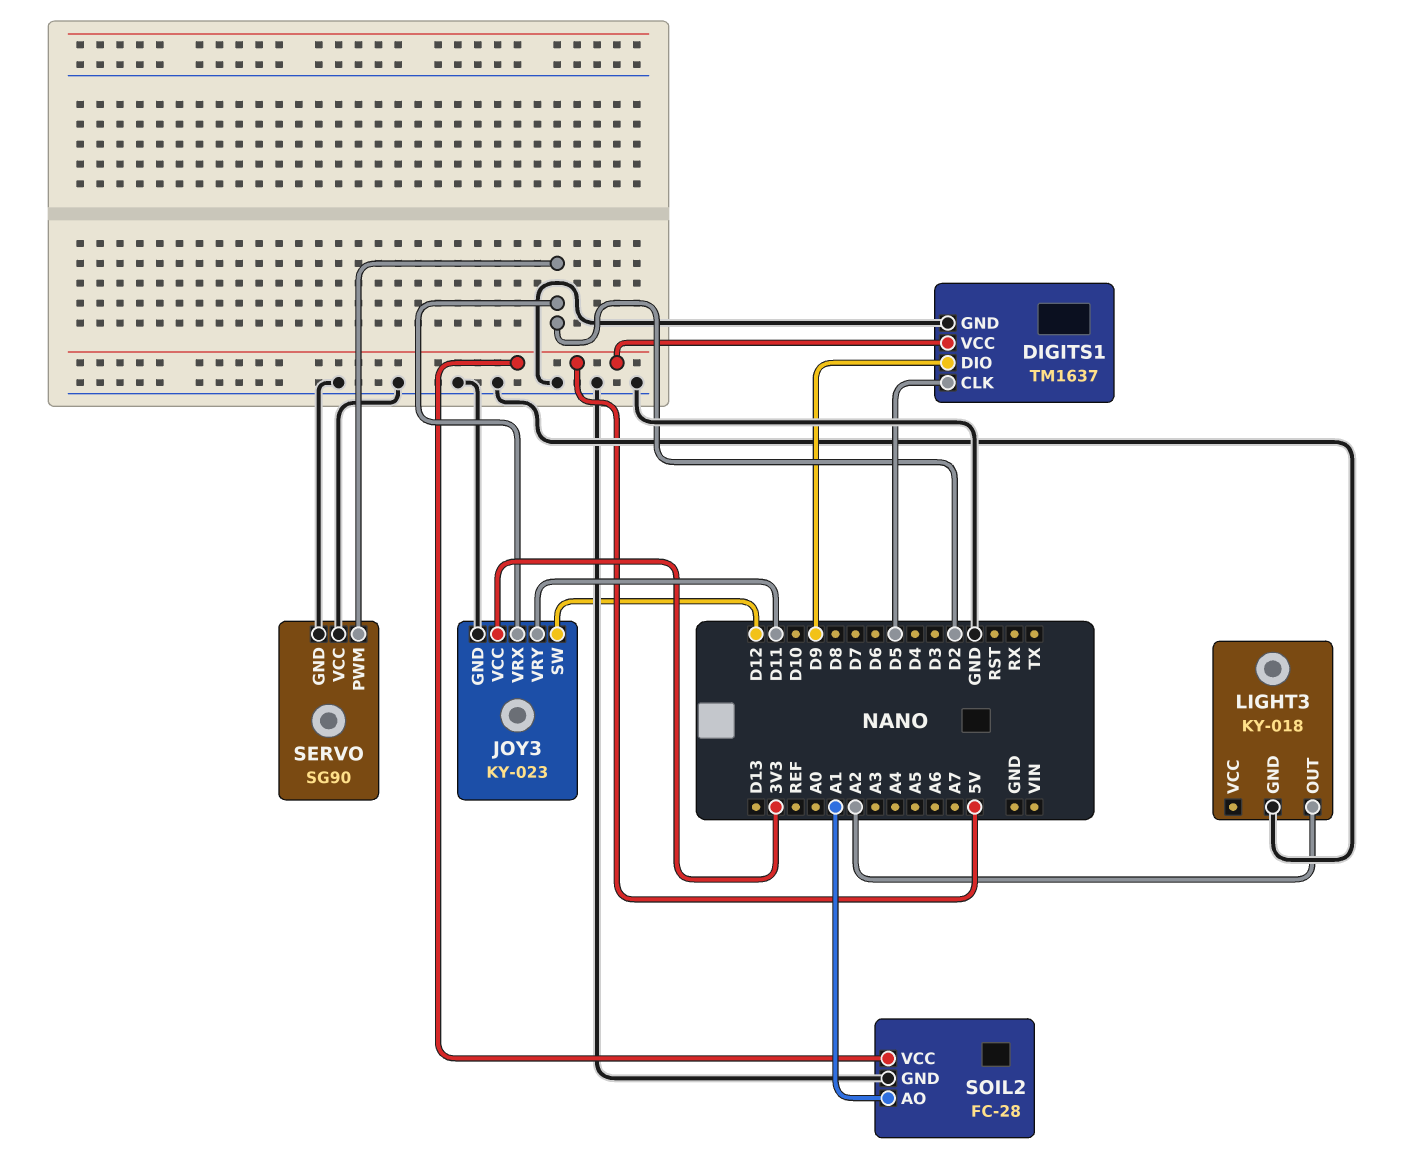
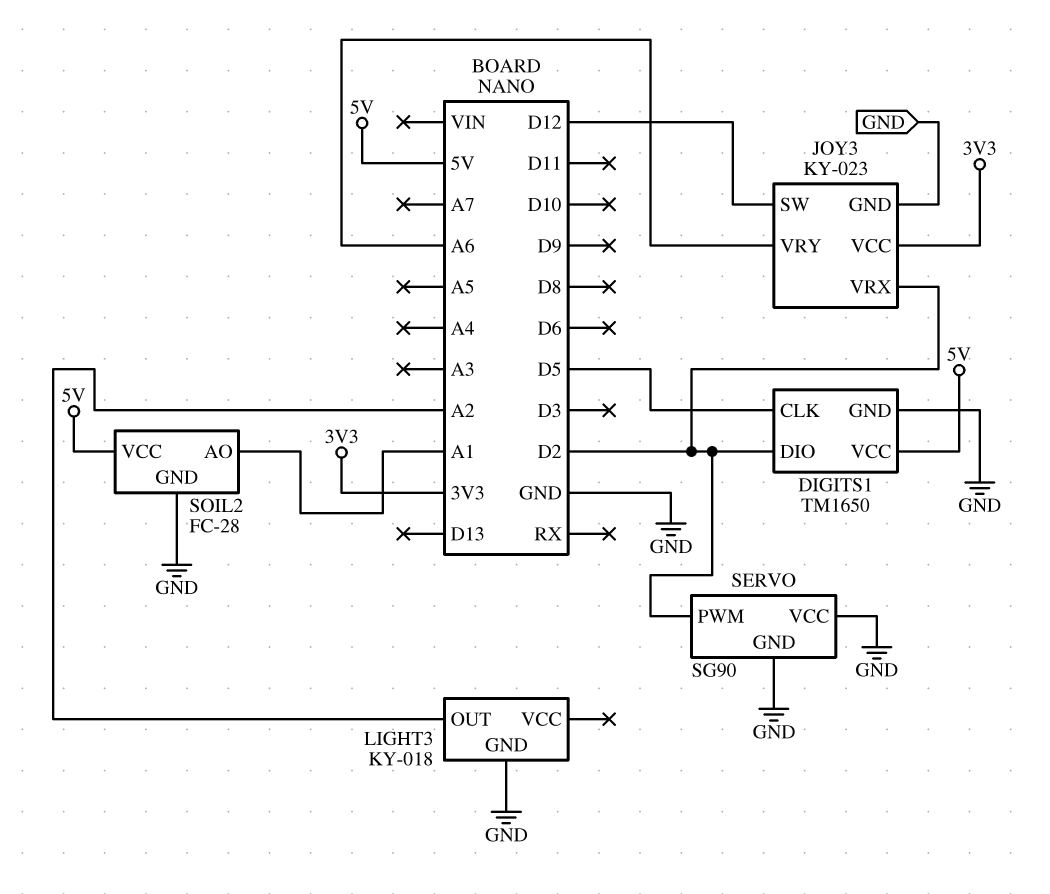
DIGITS1: TM1637 -> TM1650
DIGITS1 pin DIO: D9 -> D2
JOY3 pin VRY: D11 -> A6

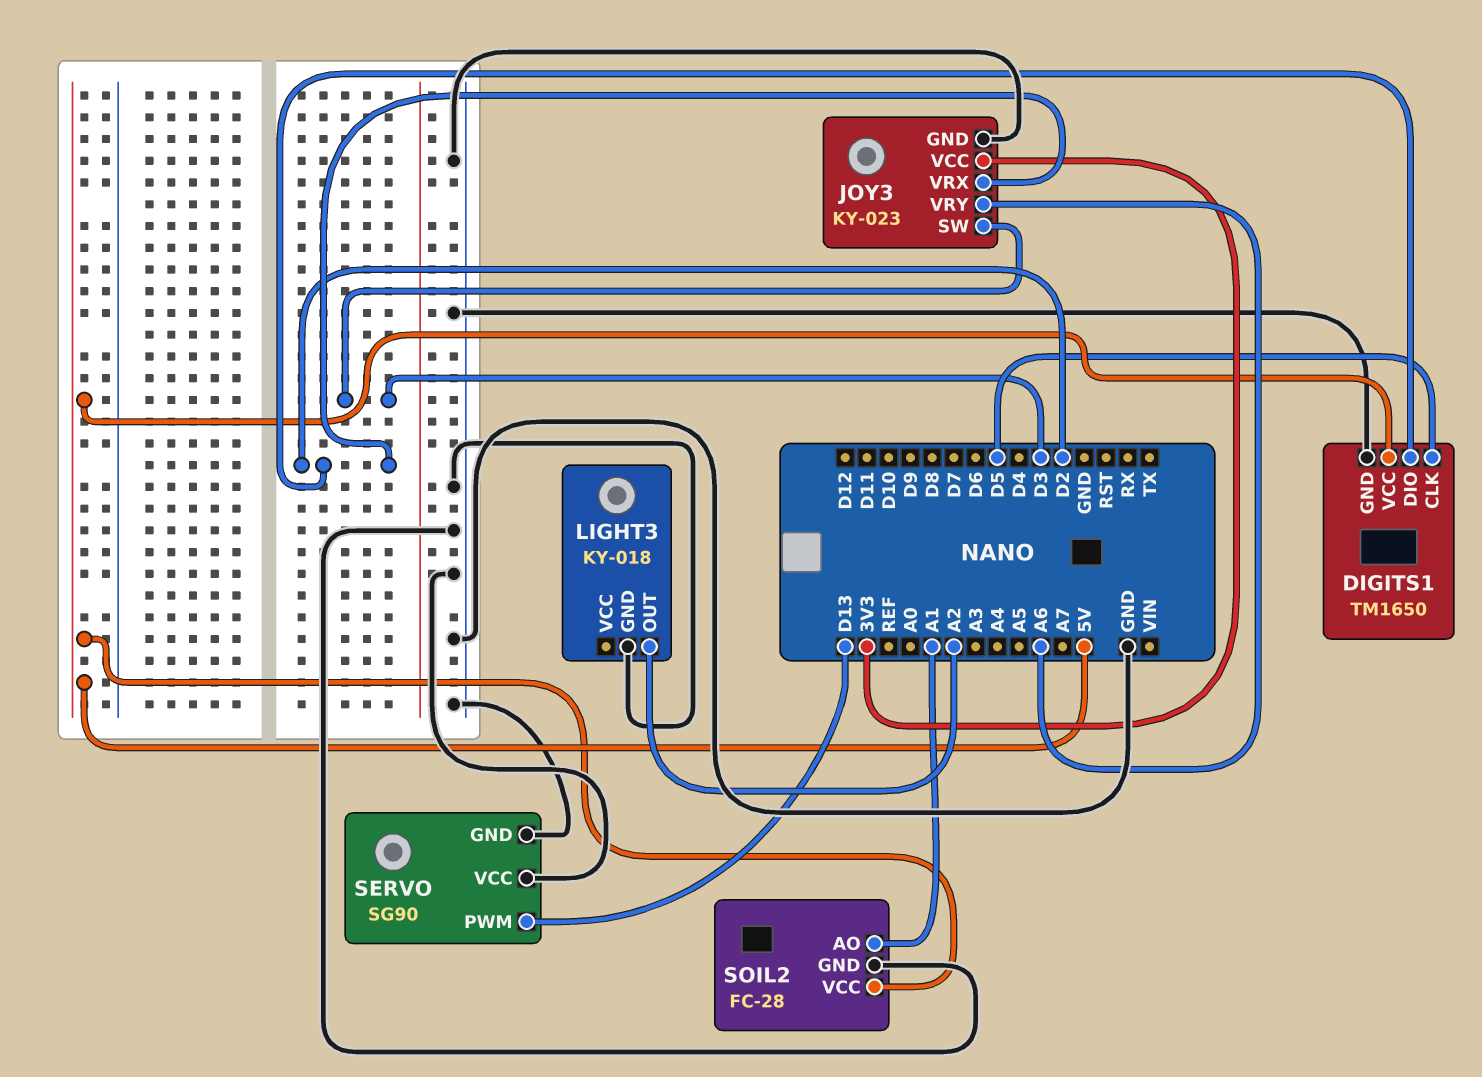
JOY3 pin SW: D12 -> D3
SERVO pin PWM: D2 -> D13

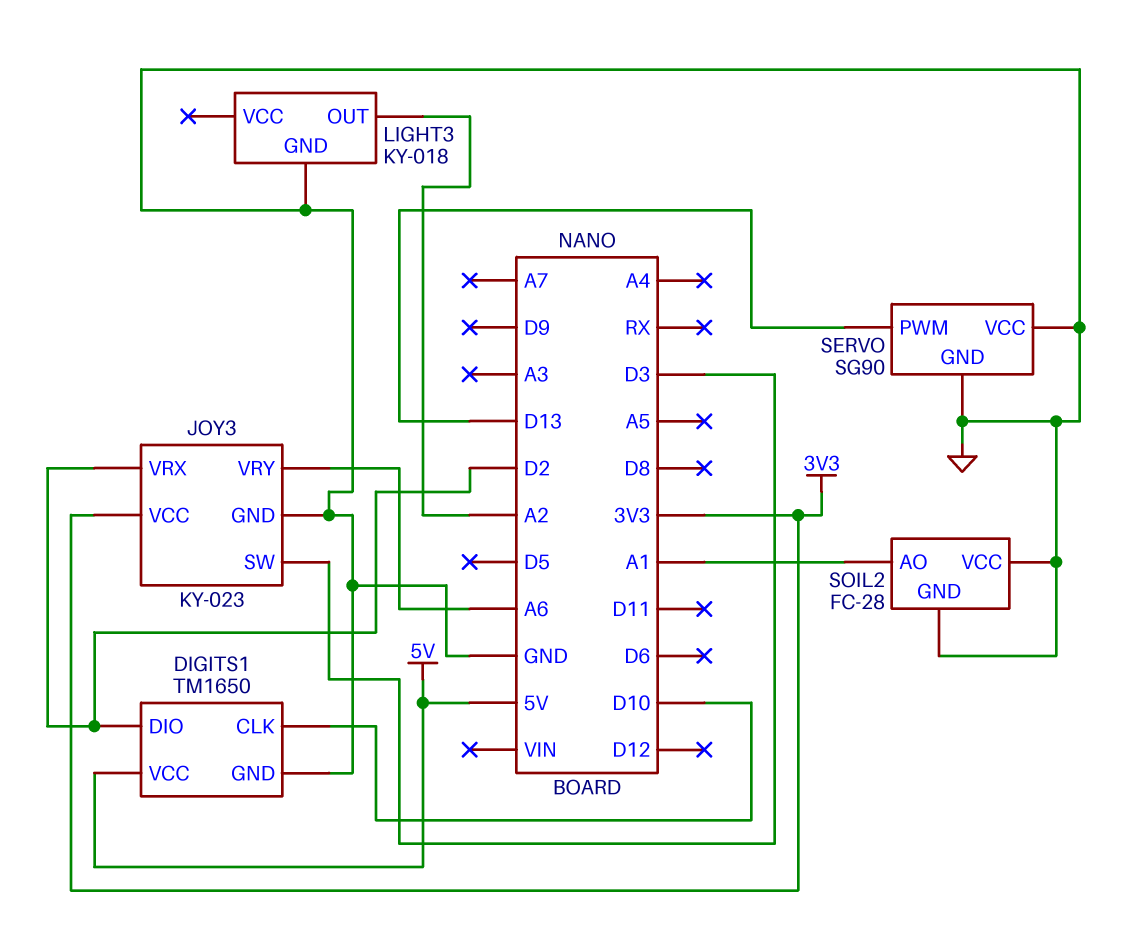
DIGITS1 pin CLK: D5 -> D10
SOIL2 pin VCC: 5V -> GND

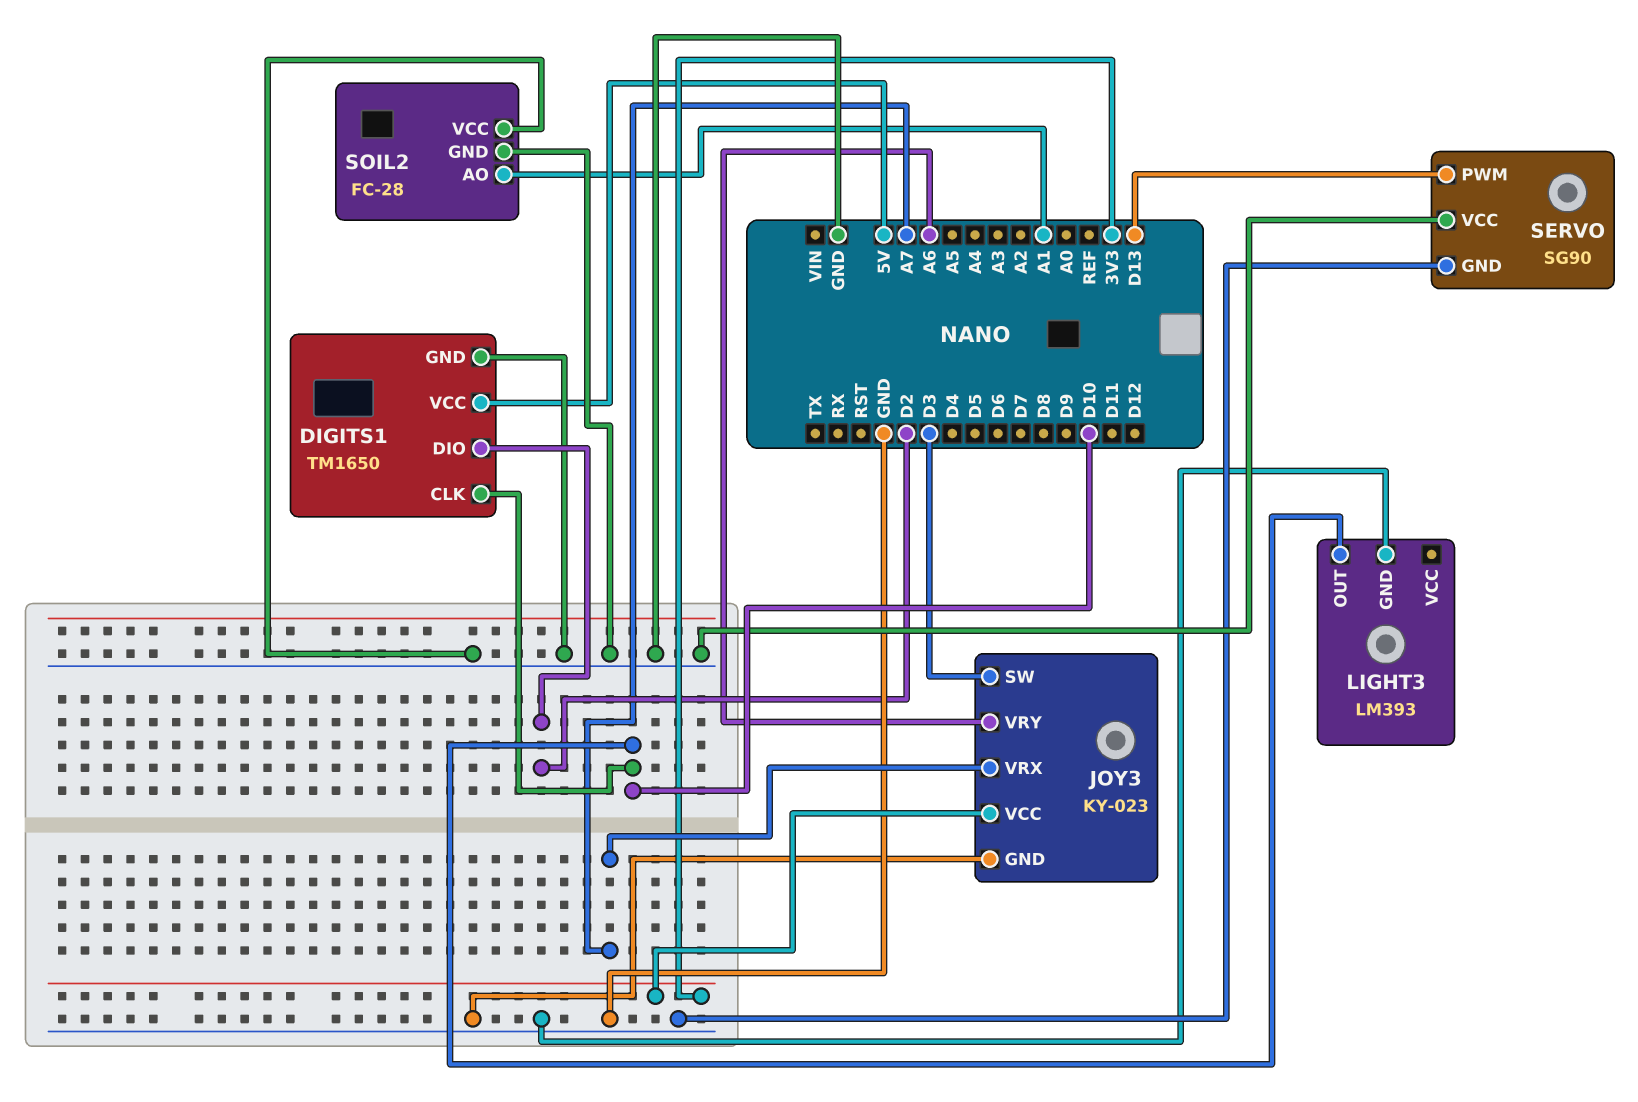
JOY3 pin VRX: D2 -> A7
LIGHT3: KY-018 -> LM393
LIGHT3 pin OUT: A2 -> D10

